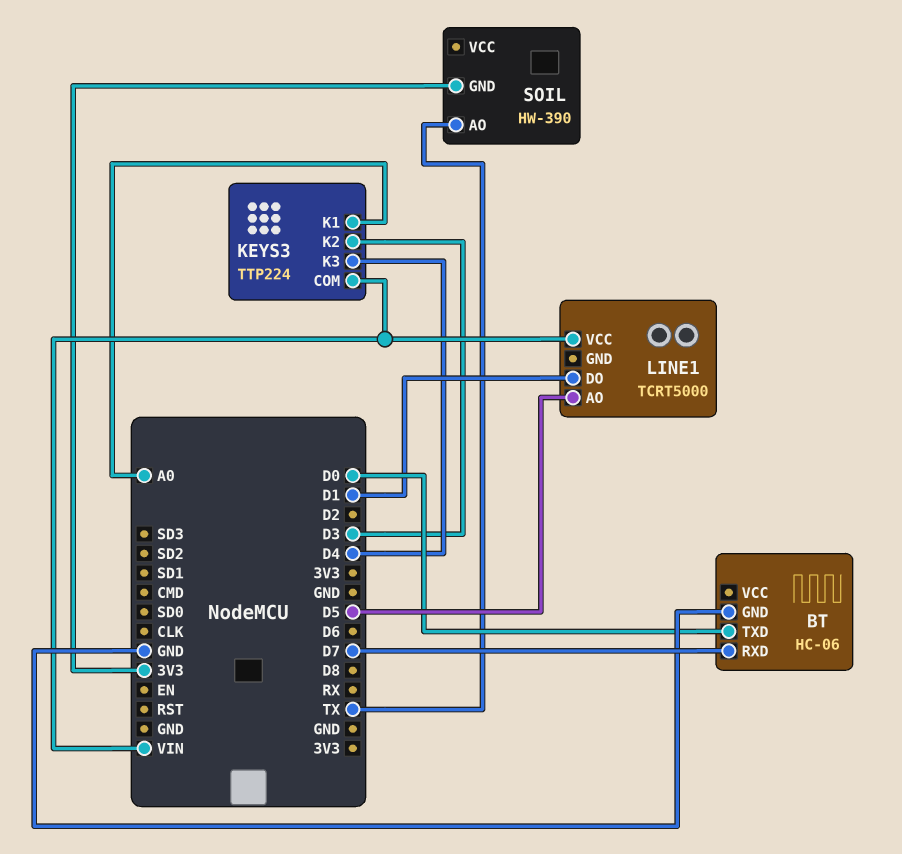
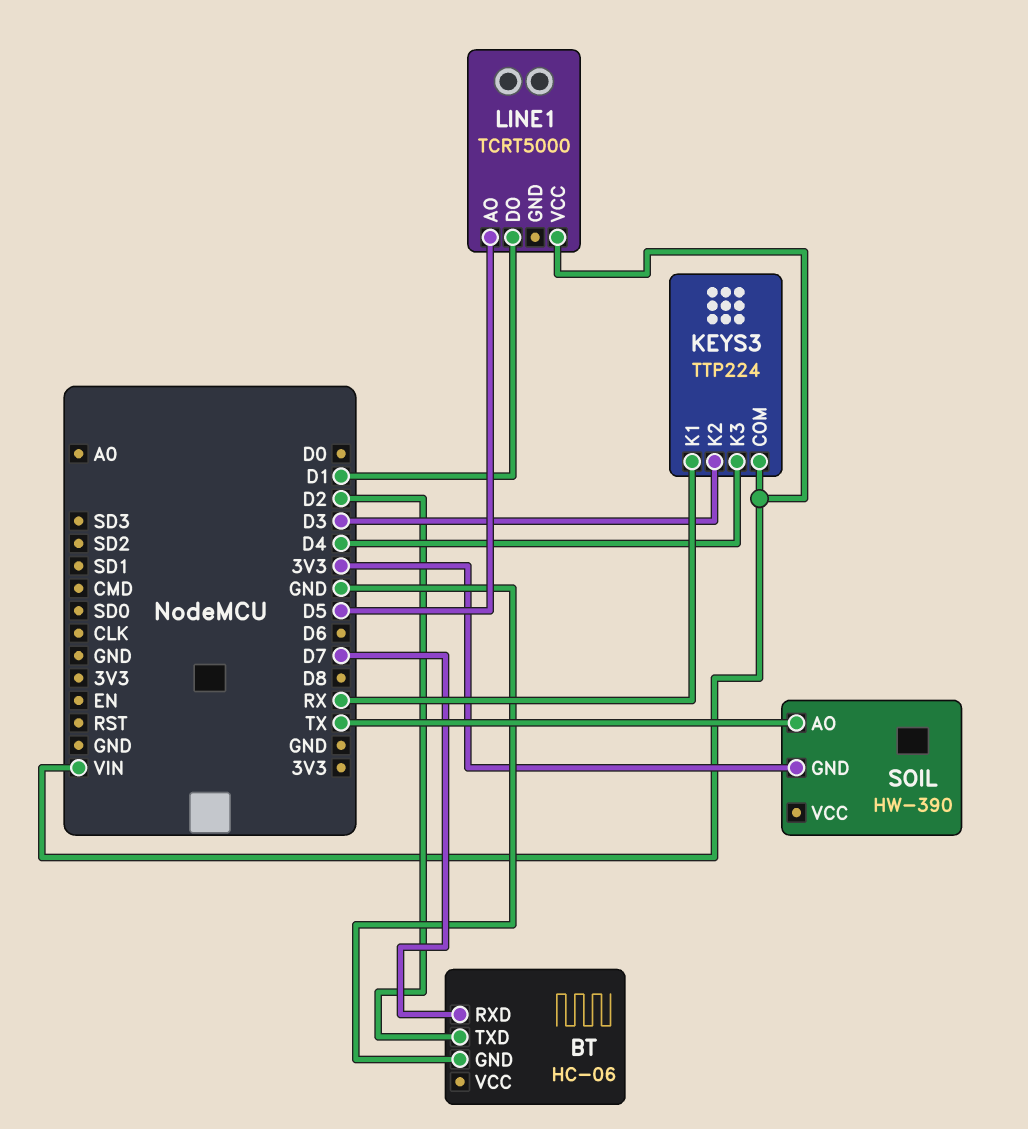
BT pin TXD: D0 -> D2
KEYS3 pin K1: A0 -> RX

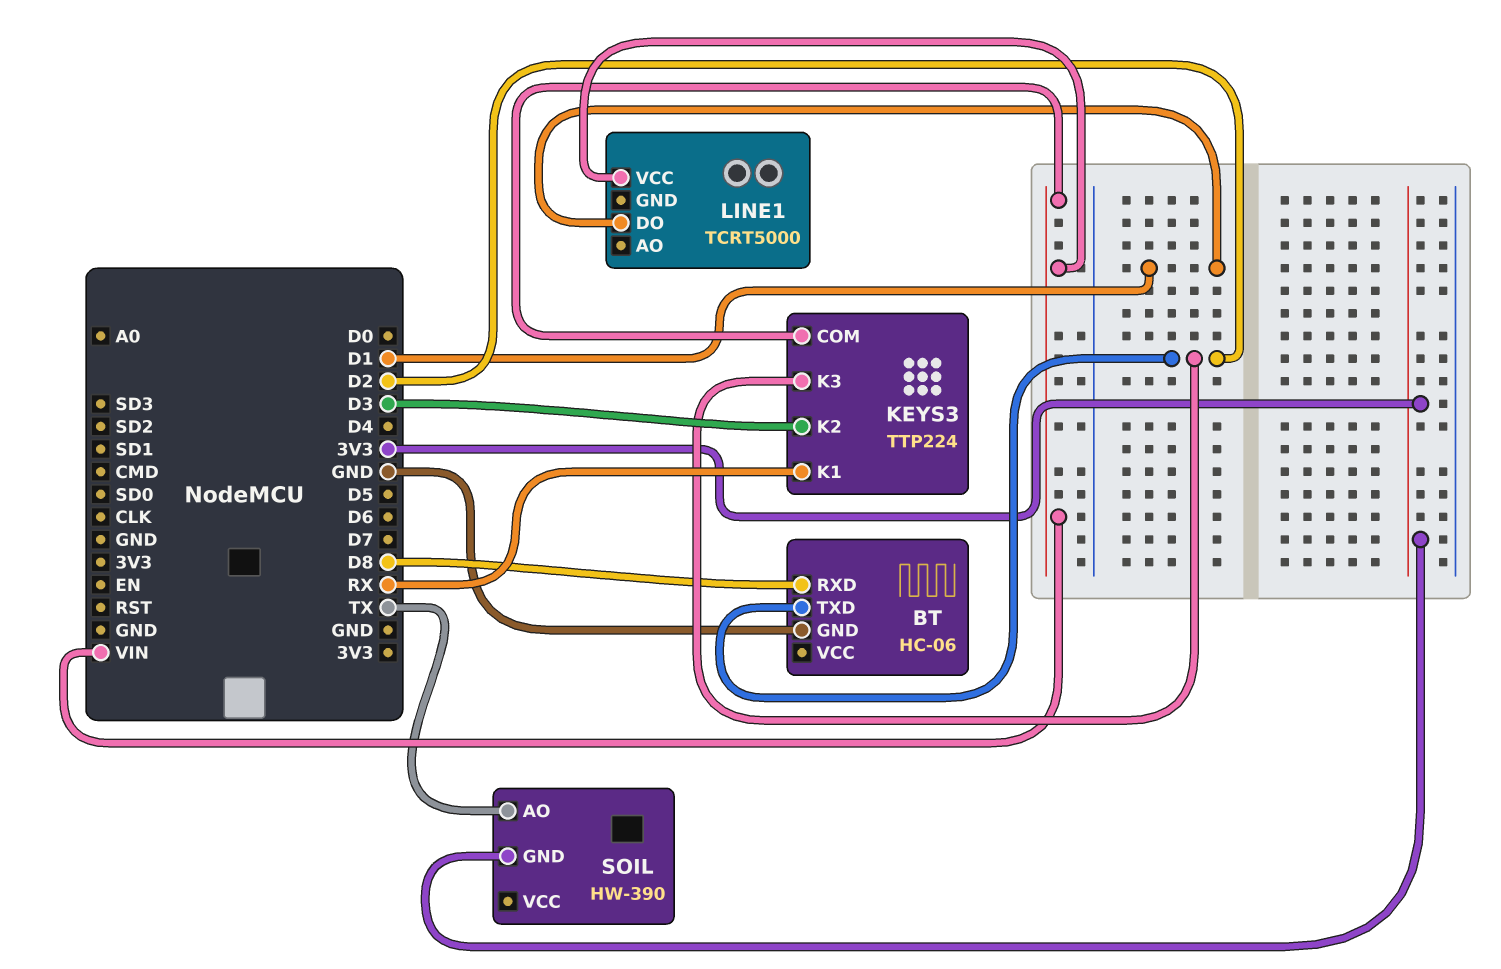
BT pin RXD: D7 -> D8
KEYS3 pin K3: D4 -> D2
LINE1 pin AO: D5 -> none

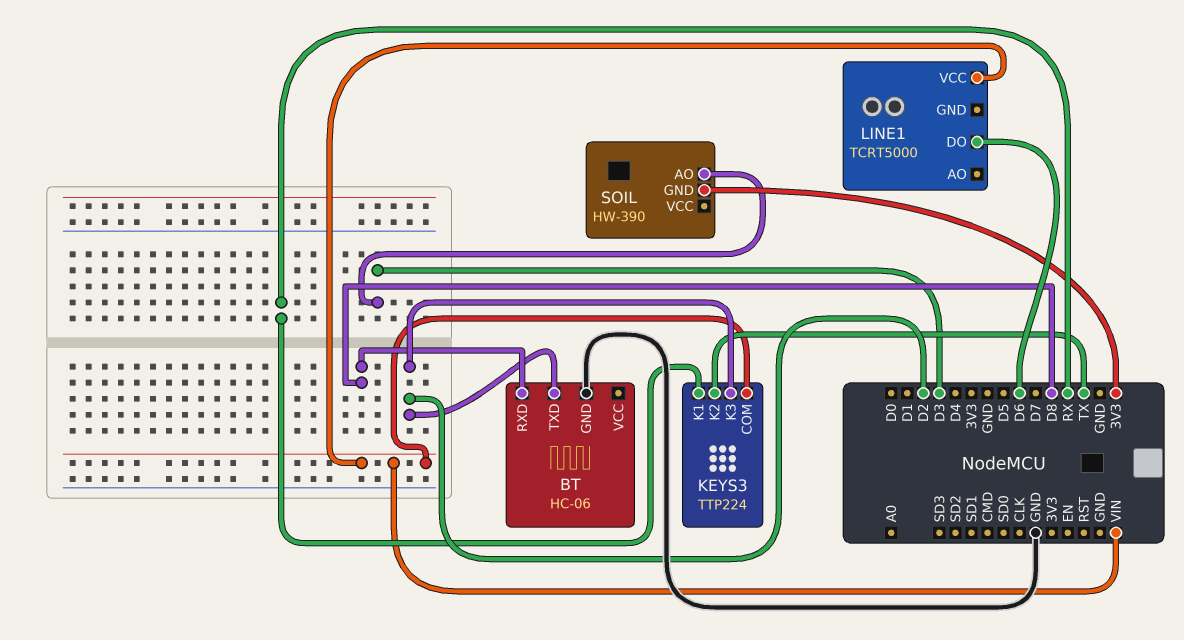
KEYS3 pin K2: D3 -> TX
LINE1 pin DO: D1 -> D6
SOIL pin AO: TX -> D3

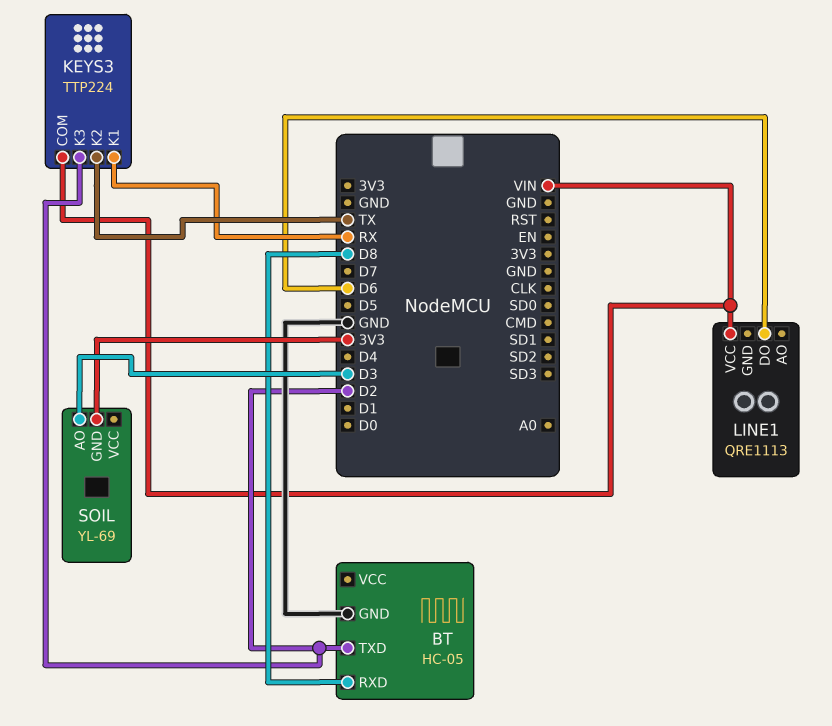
BT: HC-06 -> HC-05
LINE1: TCRT5000 -> QRE1113
SOIL: HW-390 -> YL-69

